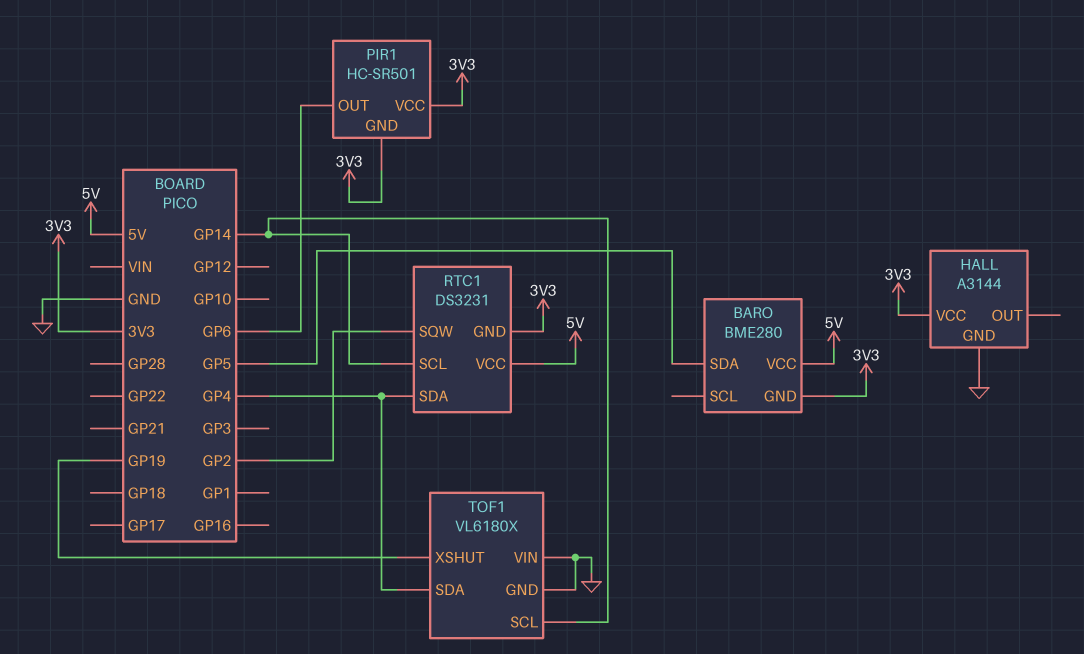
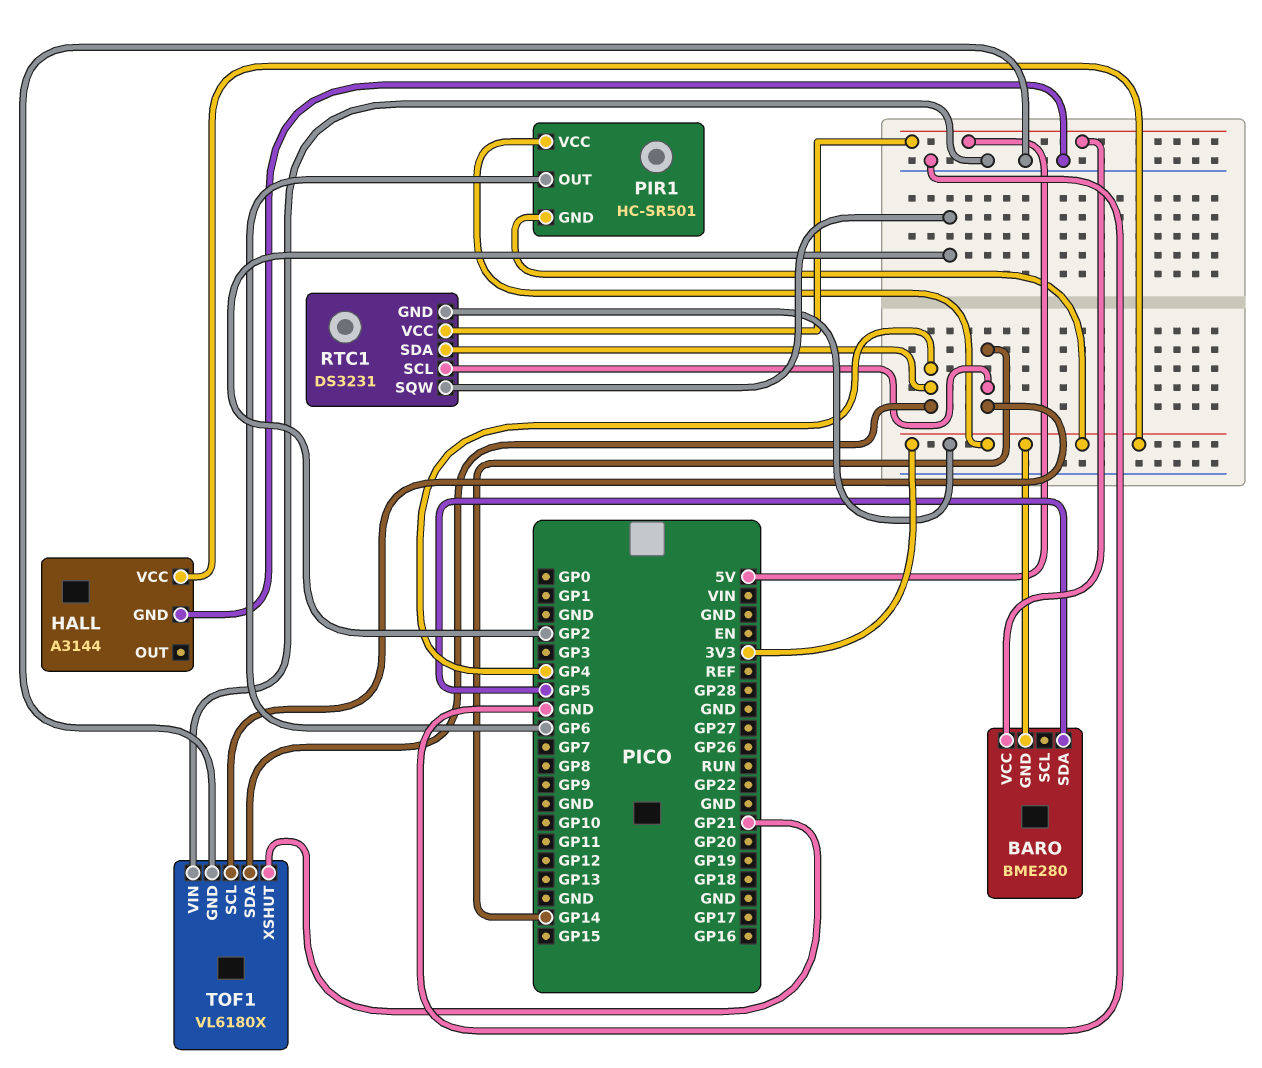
TOF1 pin XSHUT: GP19 -> GP21

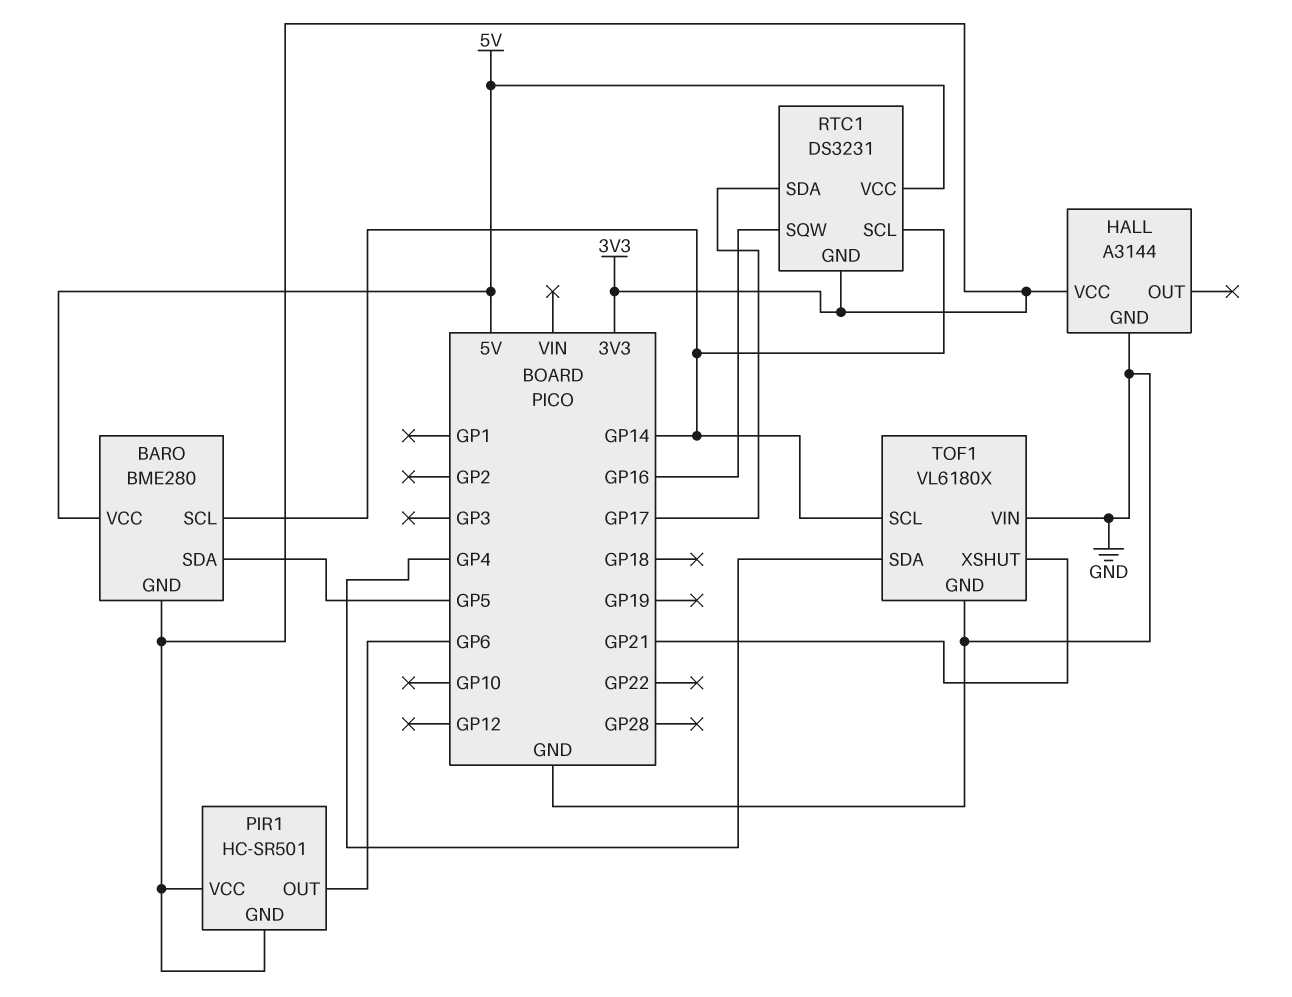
BARO pin SCL: none -> GP14
RTC1 pin SDA: GP4 -> GP17
RTC1 pin SQW: GP2 -> GP16

